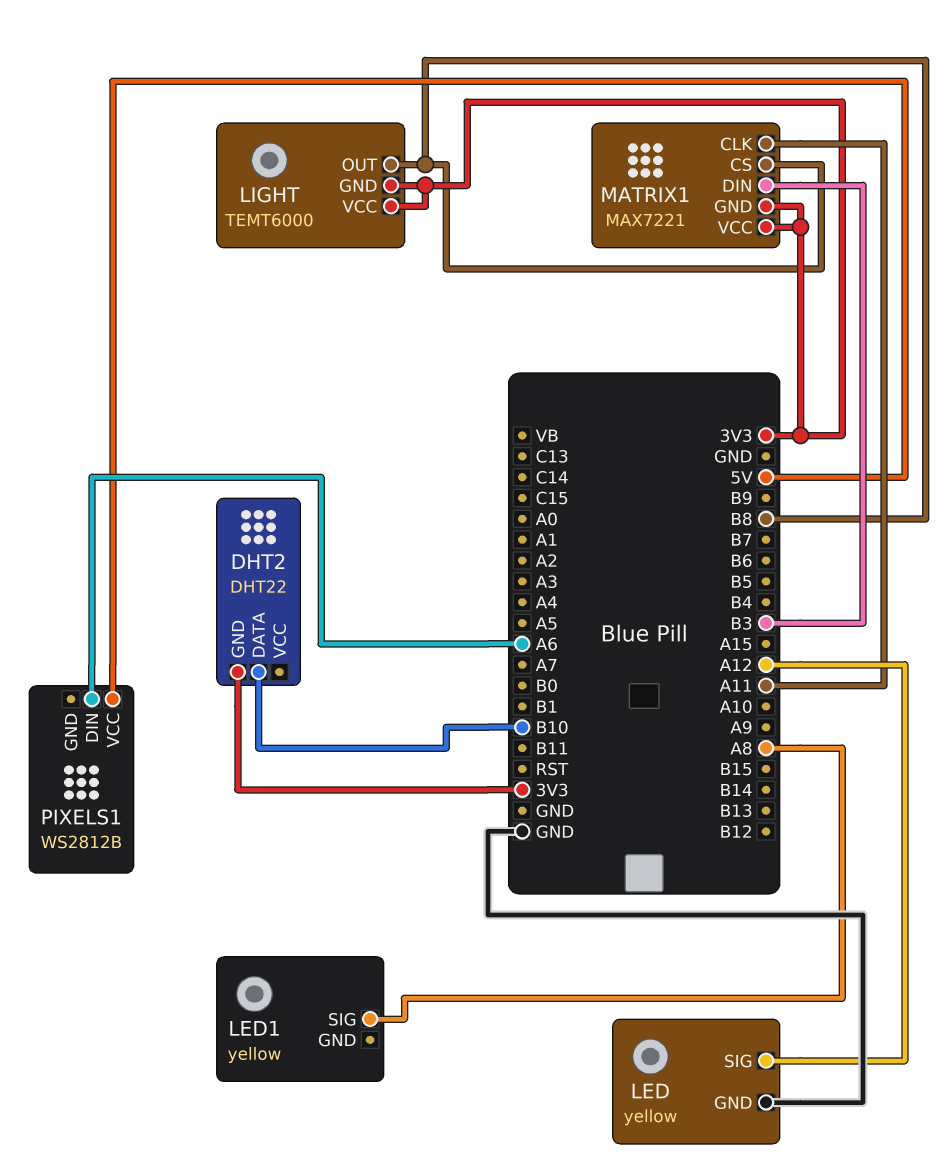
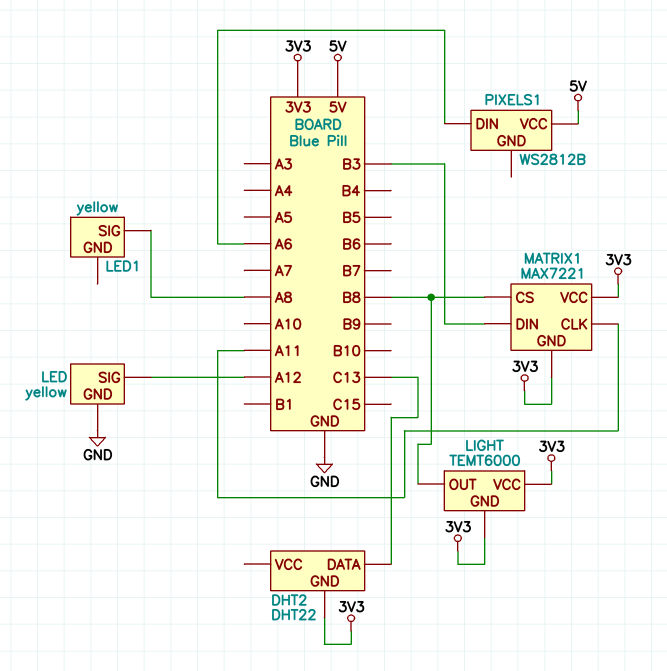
DHT2 pin DATA: B10 -> C13

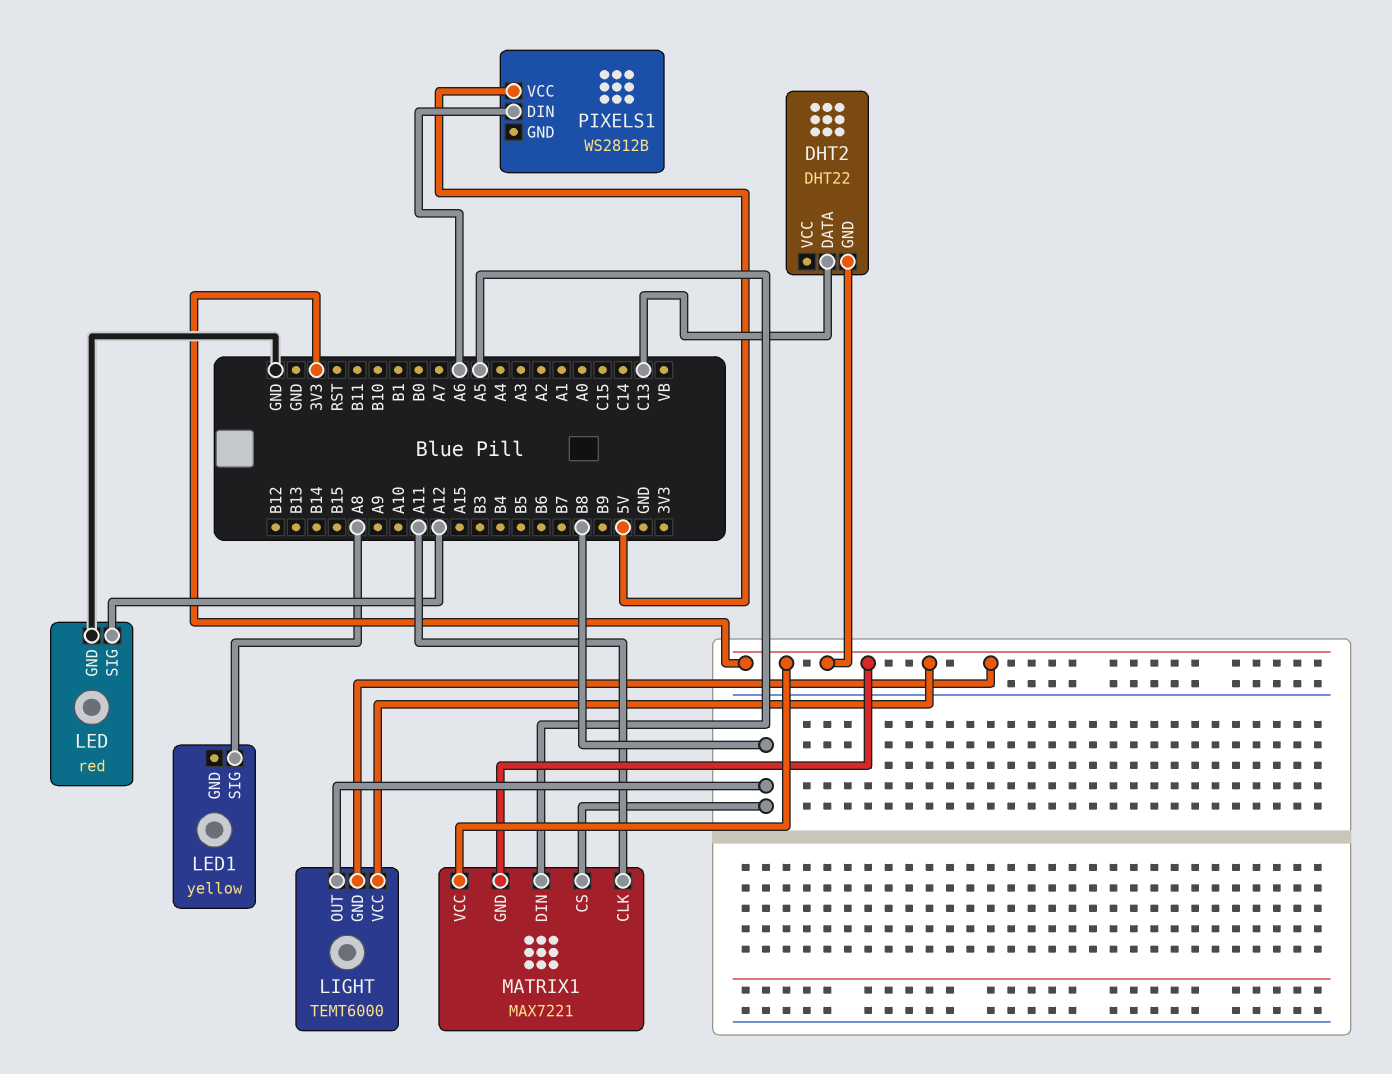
LED: yellow -> red
MATRIX1 pin DIN: B3 -> A5

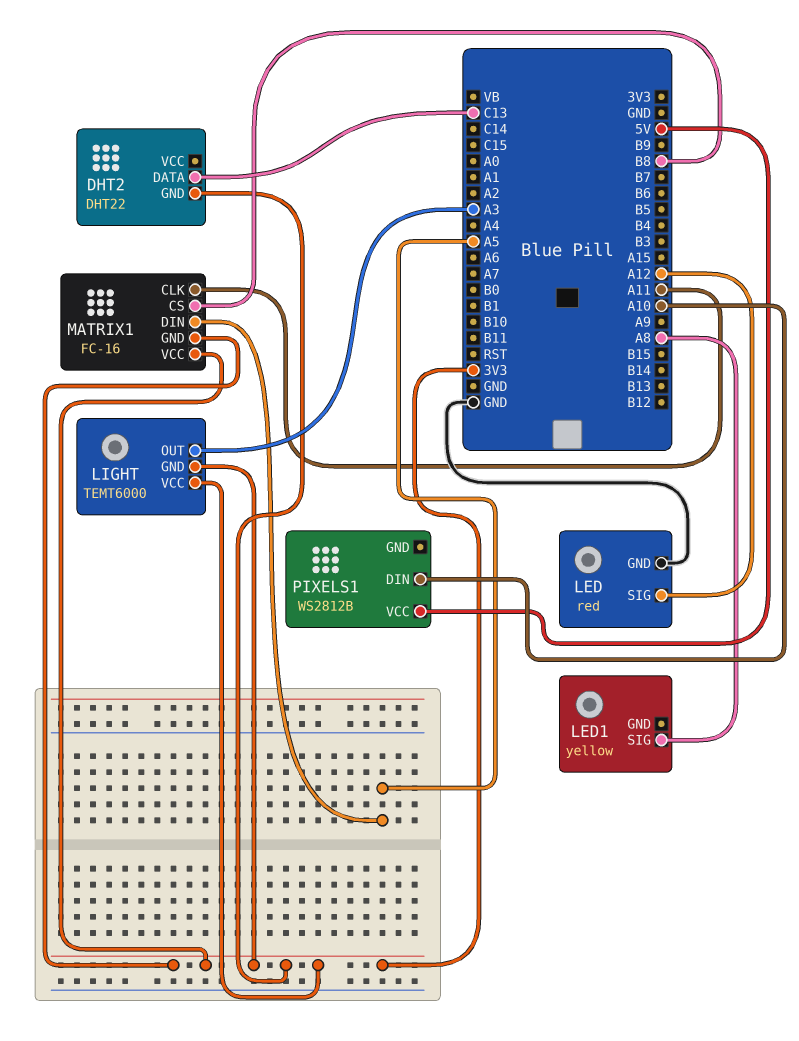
LIGHT pin OUT: B8 -> A3
MATRIX1: MAX7221 -> FC-16
PIXELS1 pin DIN: A6 -> A10

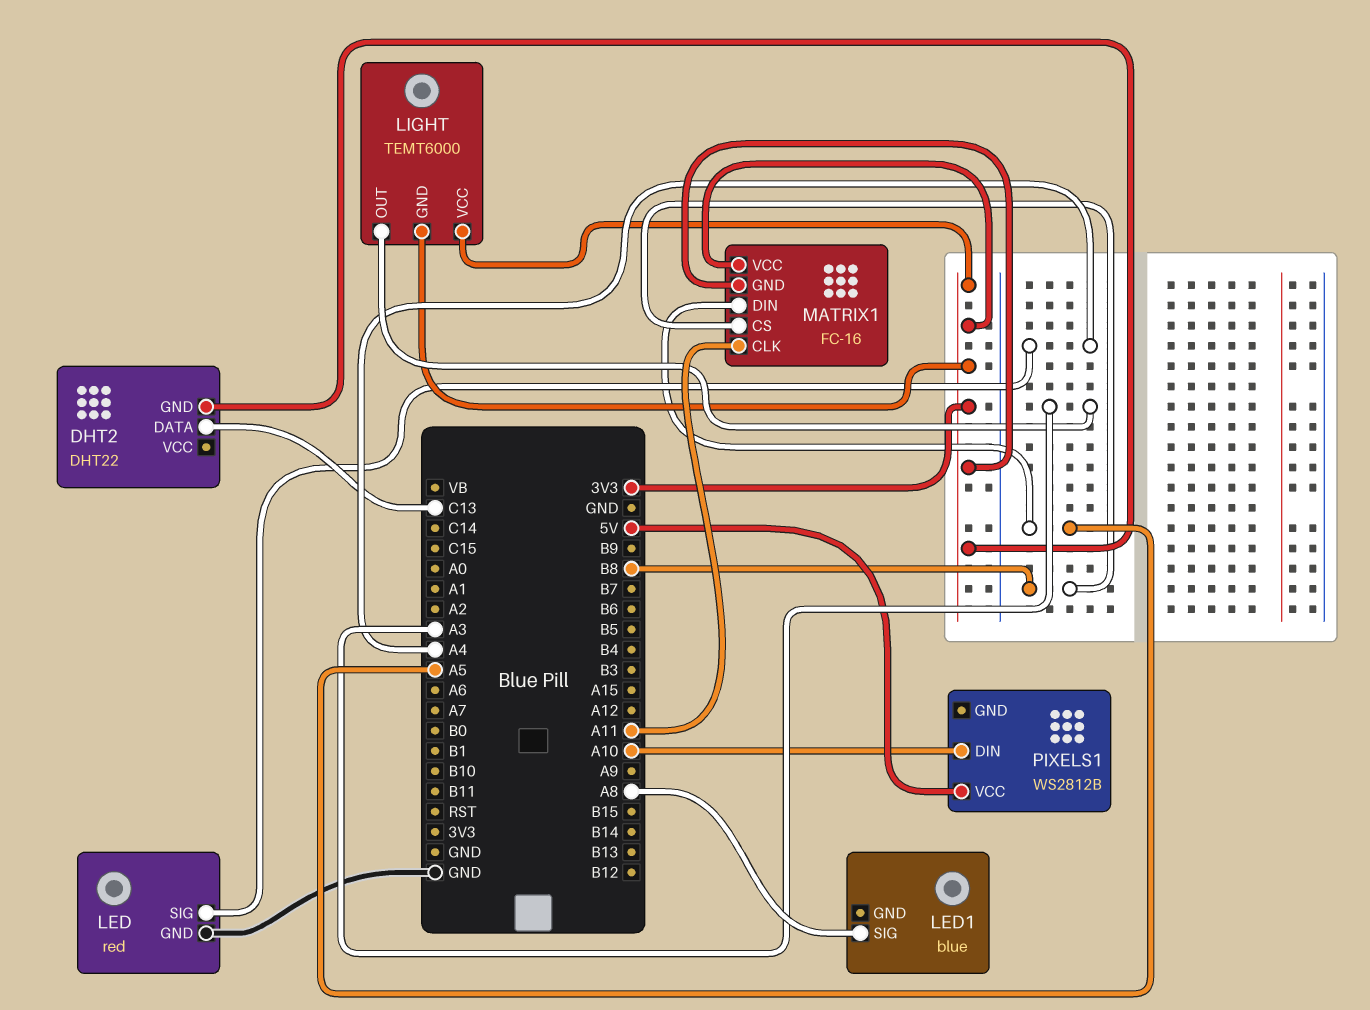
LED pin SIG: A12 -> A4
LED1: yellow -> blue

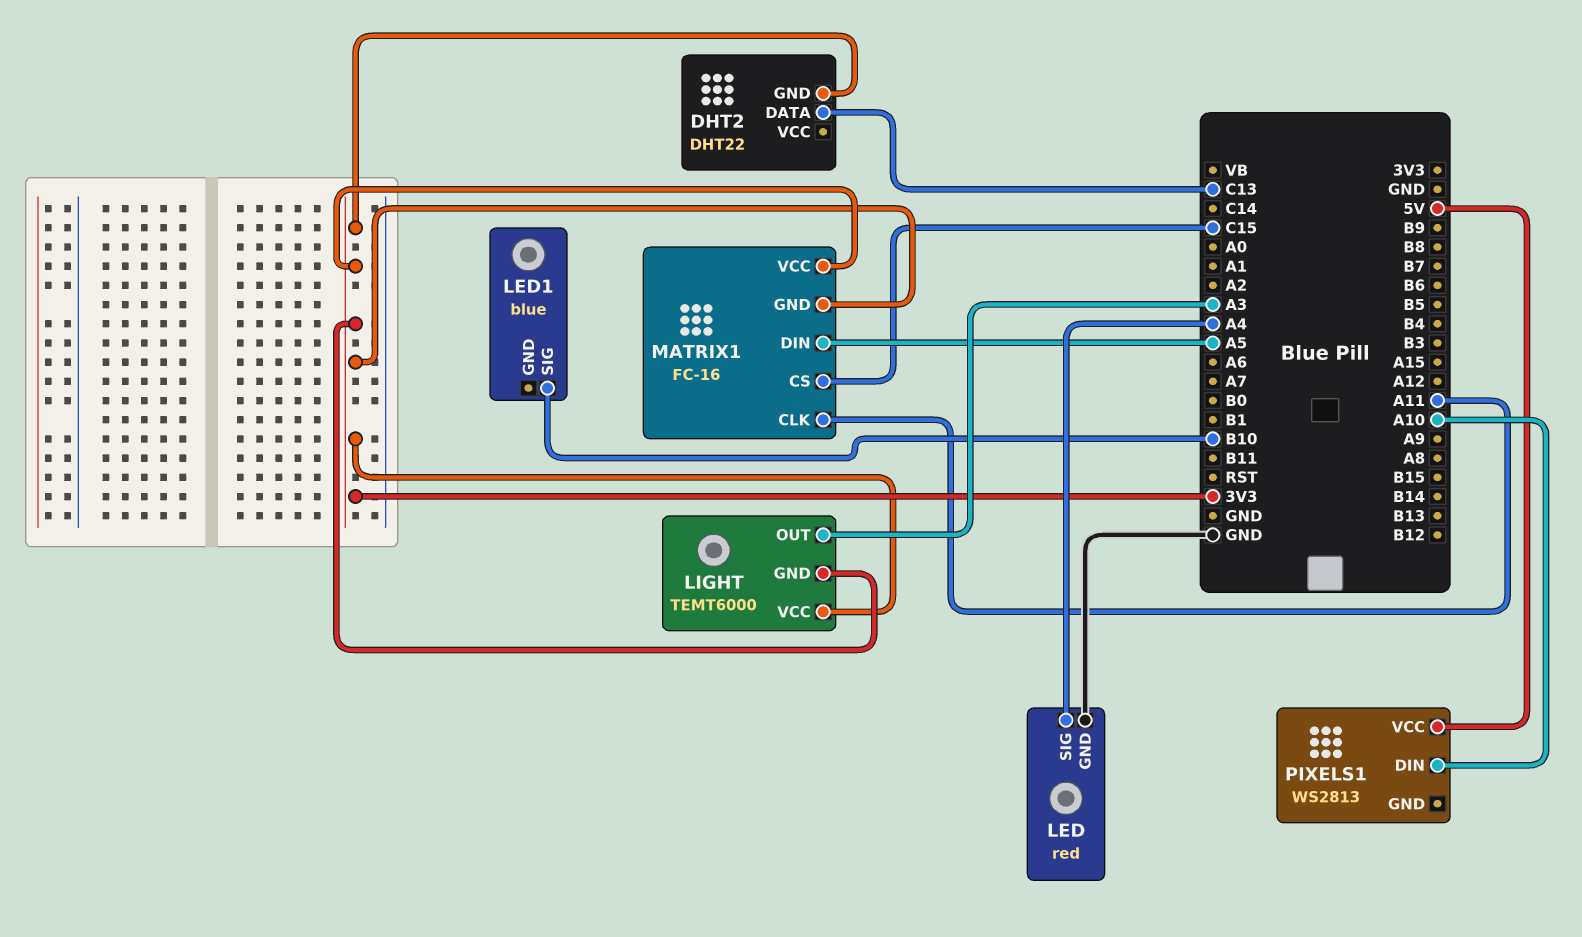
LED1 pin SIG: A8 -> B10
MATRIX1 pin CS: B8 -> C15
PIXELS1: WS2812B -> WS2813

